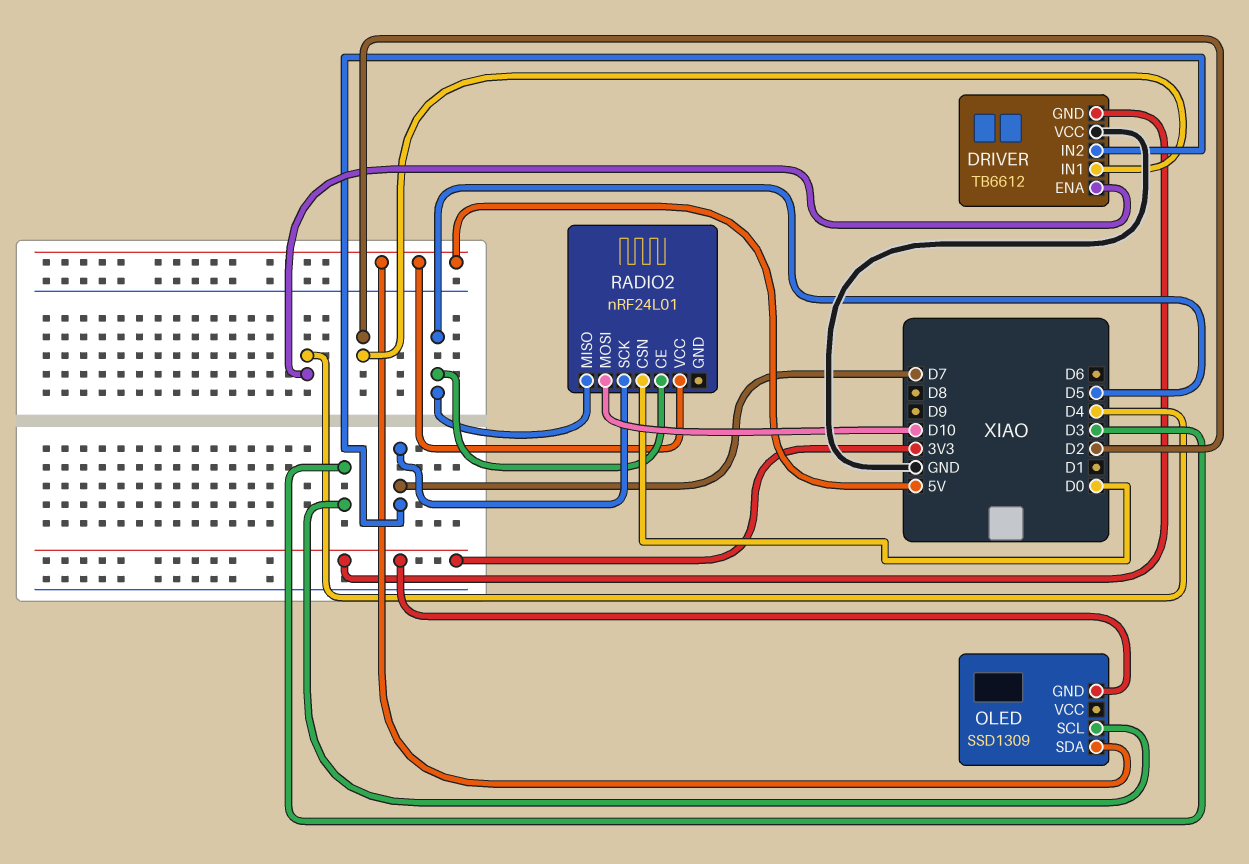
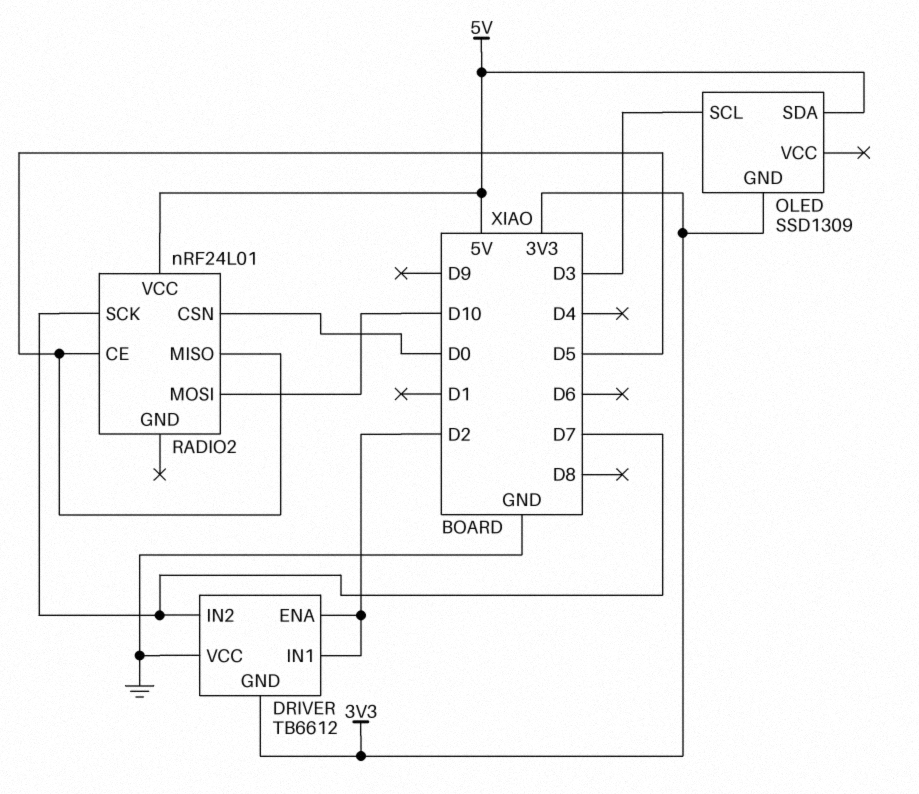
DRIVER pin ENA: D4 -> D2

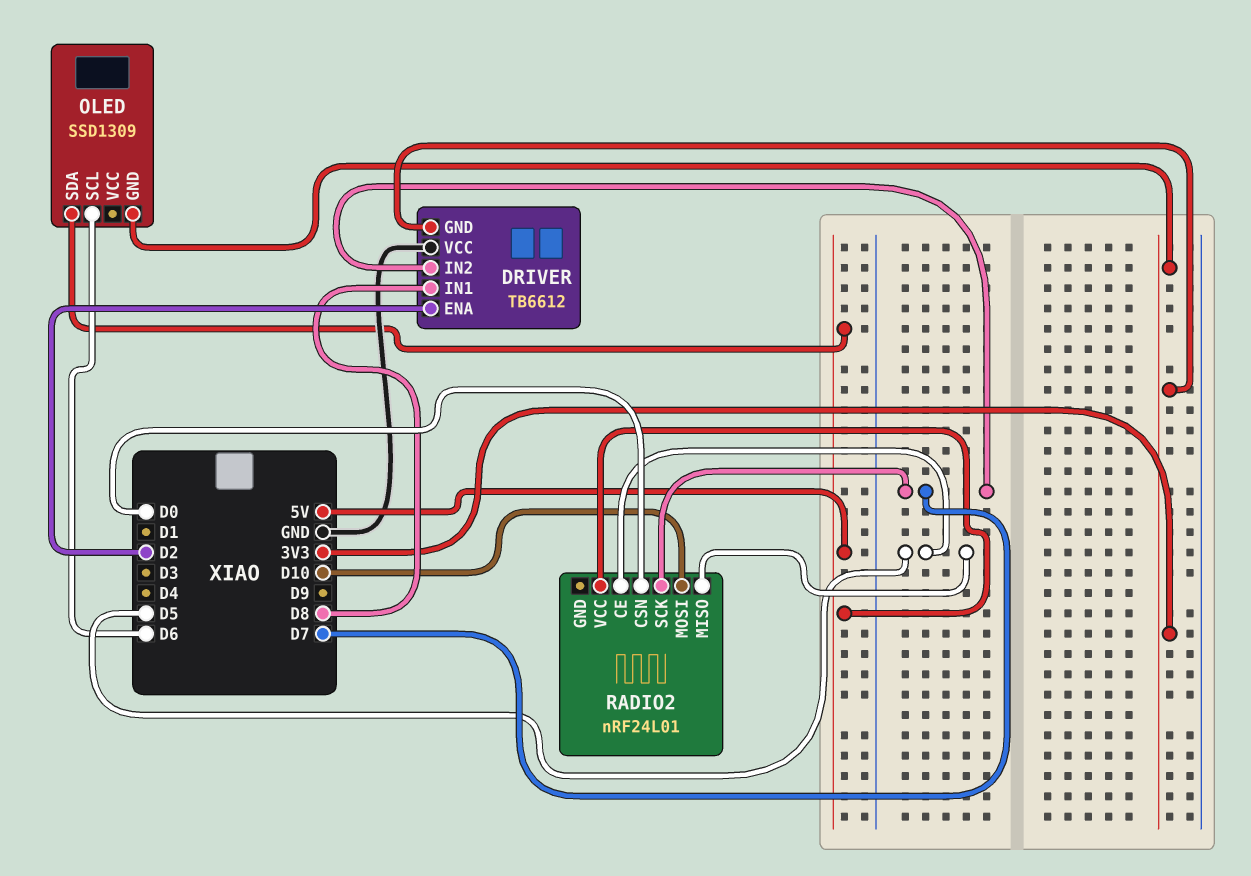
DRIVER pin IN1: D2 -> D8
OLED pin SCL: D3 -> D6

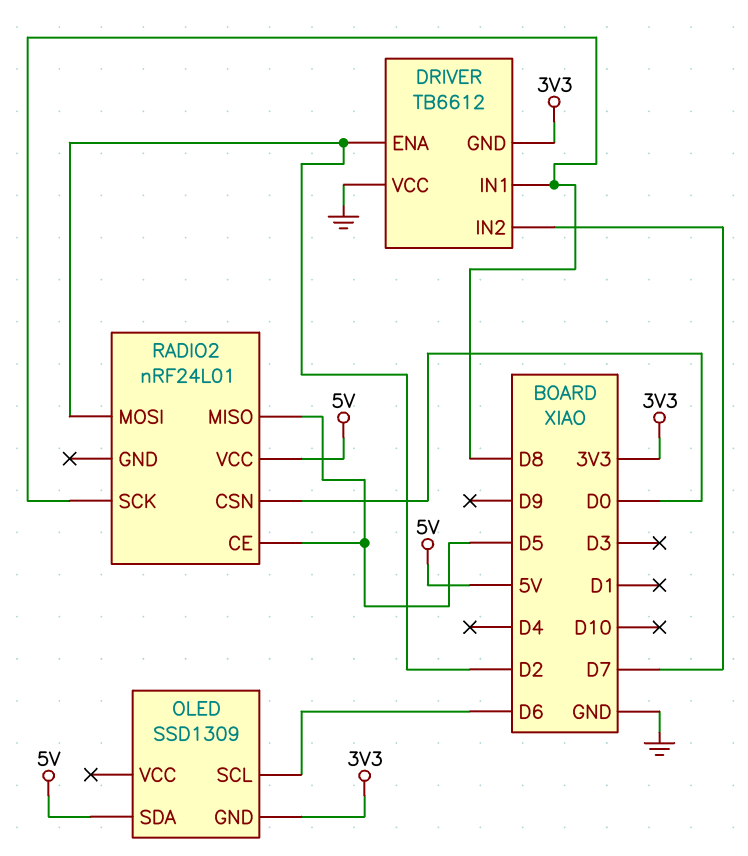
RADIO2 pin MOSI: D10 -> D2
RADIO2 pin SCK: D7 -> D8

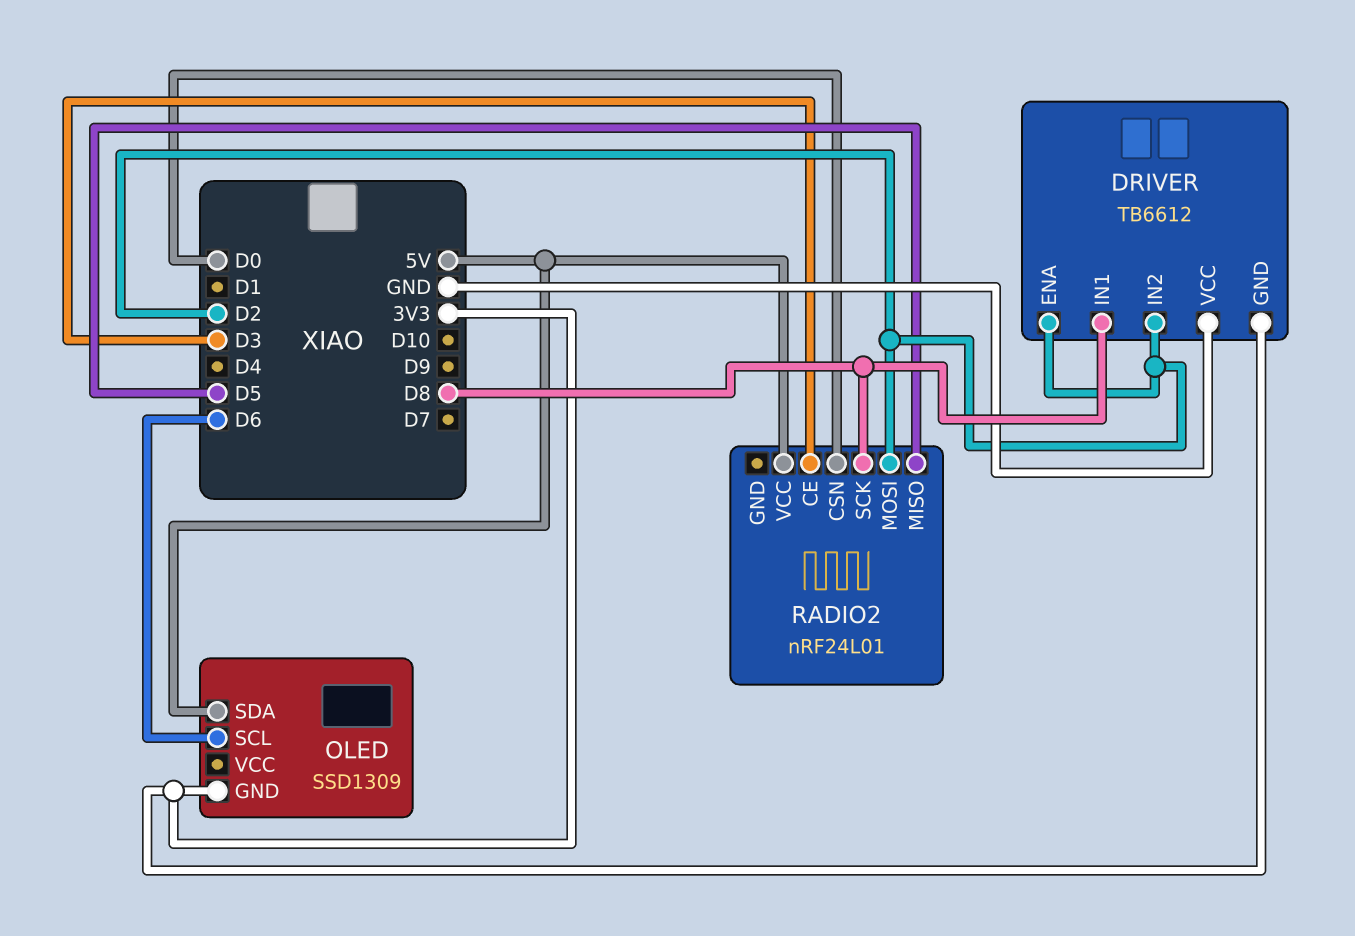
DRIVER pin IN2: D7 -> D2
RADIO2 pin CE: D5 -> D3

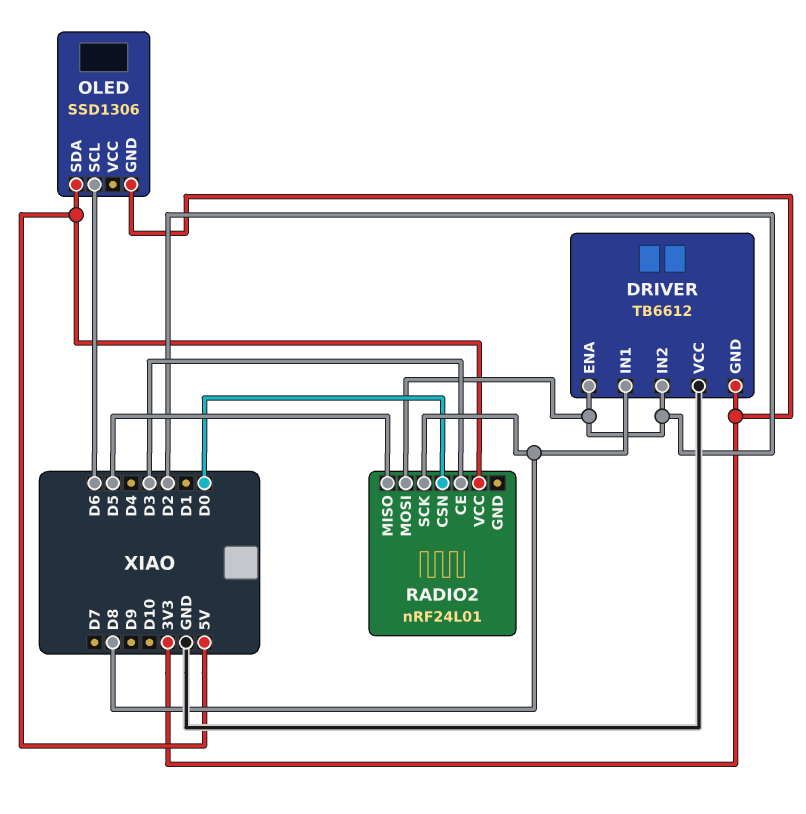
OLED: SSD1309 -> SSD1306

